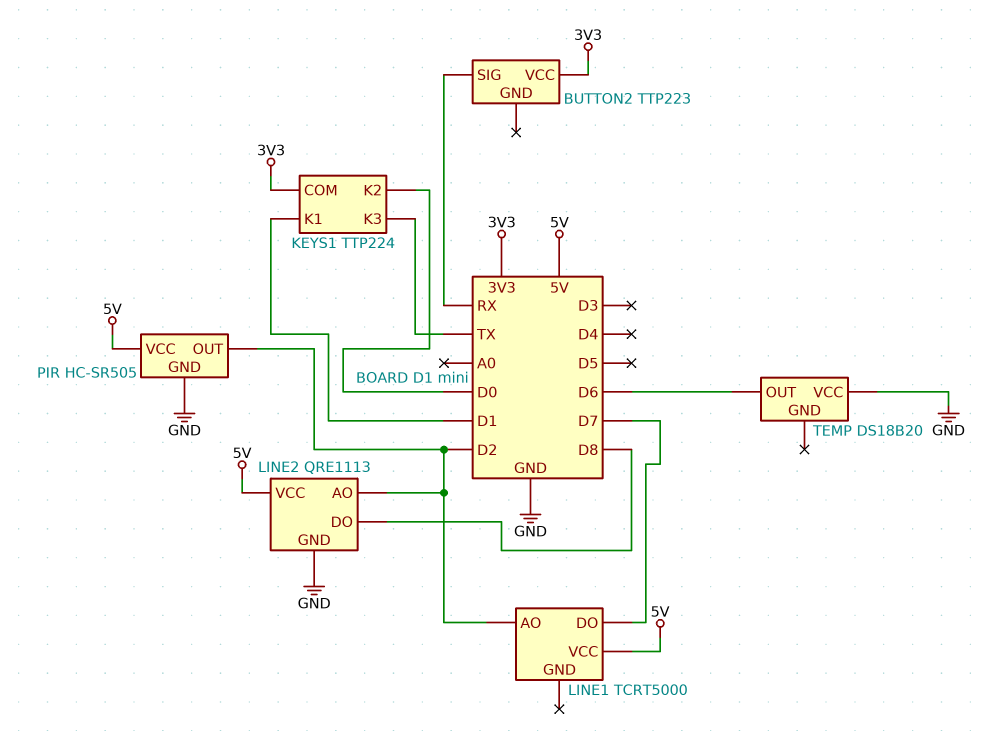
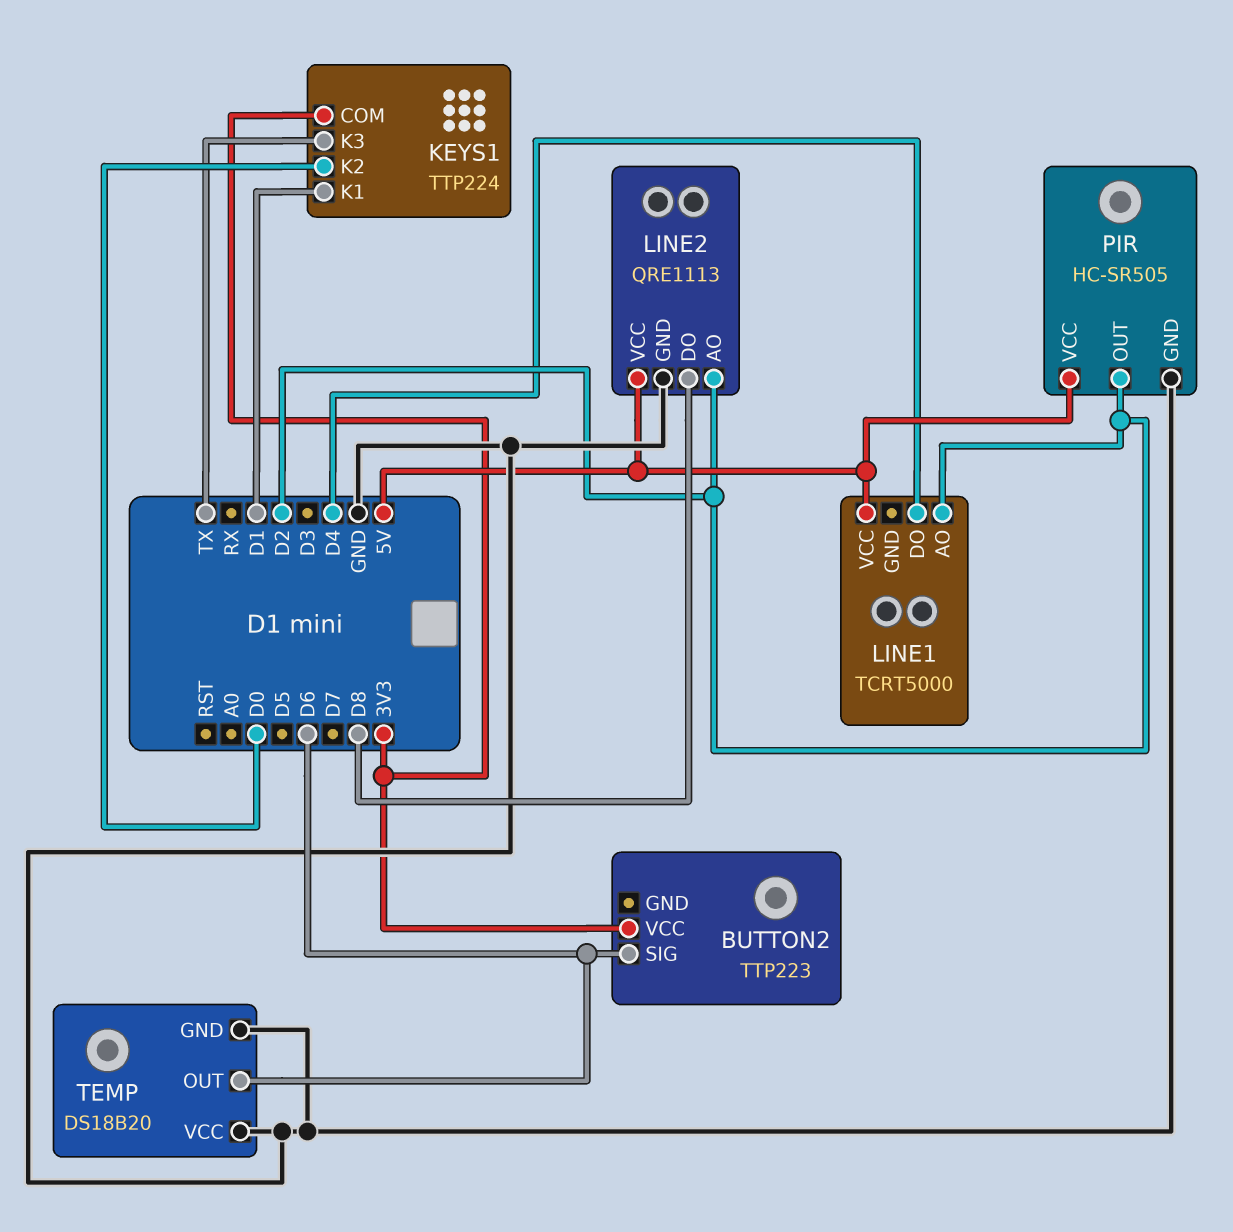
BUTTON2 pin SIG: RX -> D6
LINE1 pin DO: D7 -> D4
TEMP pin GND: none -> GND

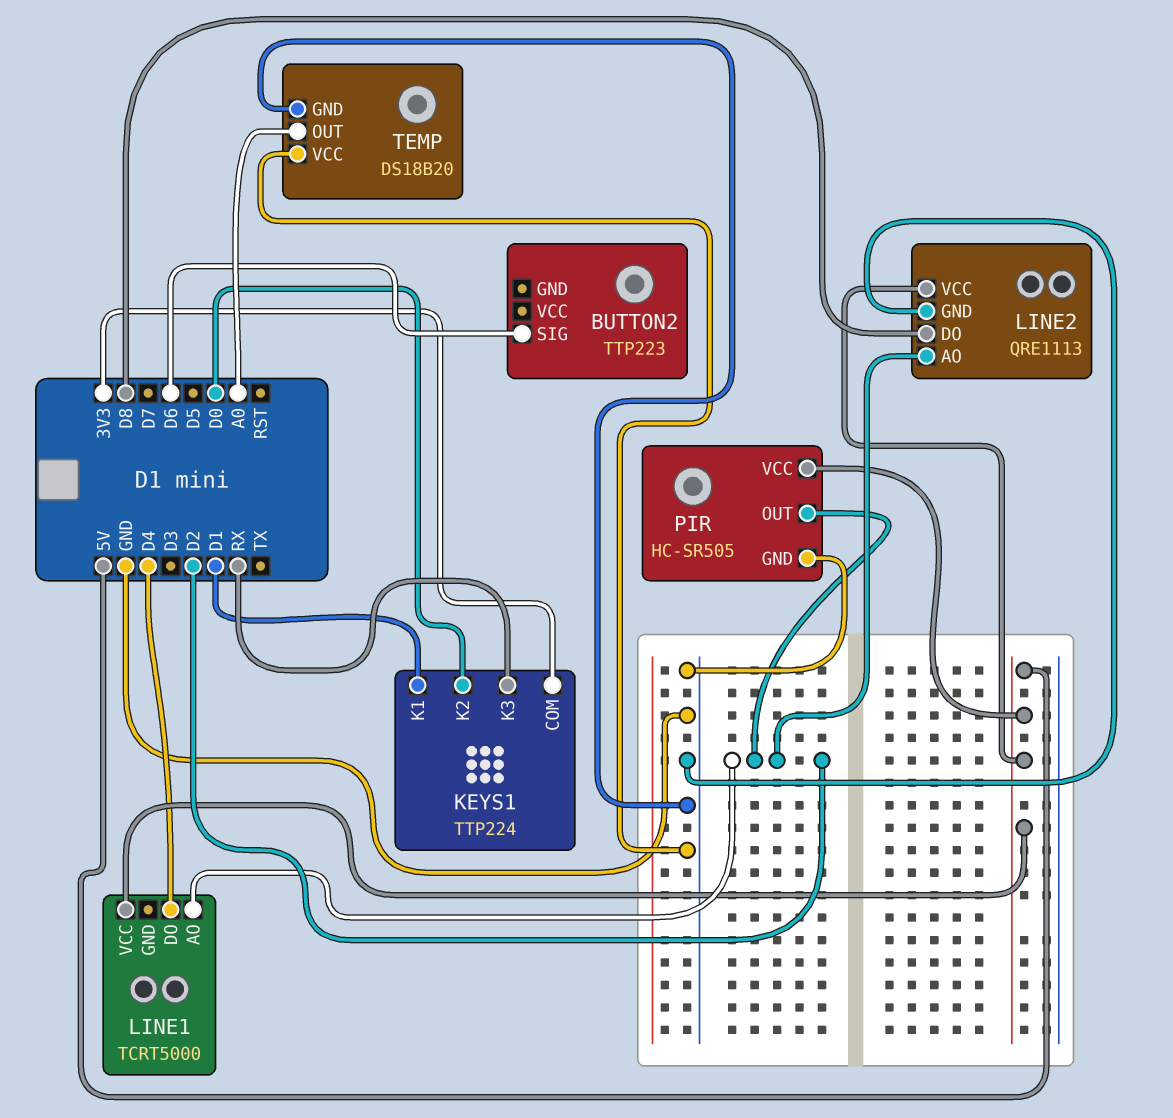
BUTTON2 pin VCC: 3V3 -> none
KEYS1 pin K3: TX -> RX
TEMP pin OUT: D6 -> A0

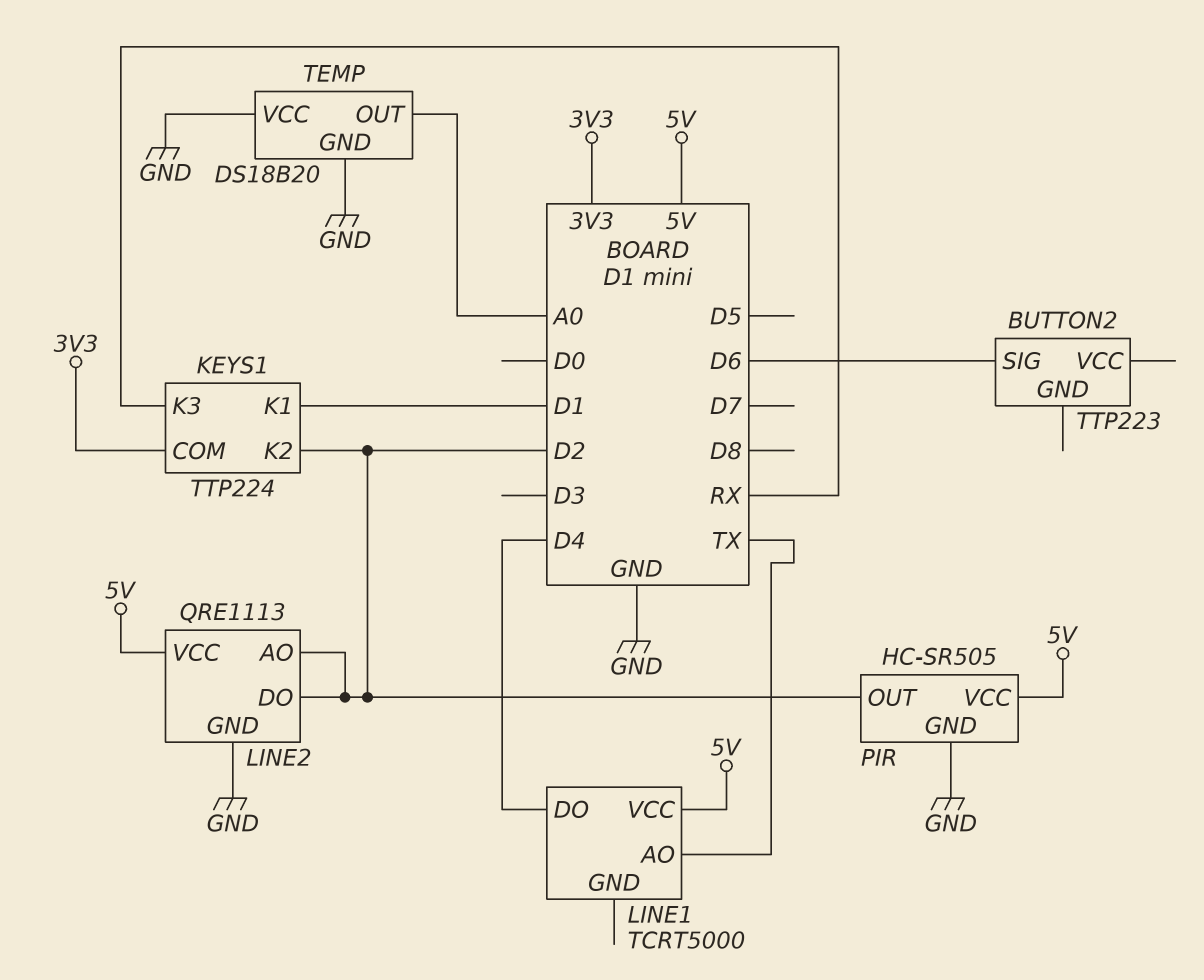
KEYS1 pin K2: D0 -> D2
LINE1 pin AO: D2 -> TX
LINE2 pin DO: D8 -> D2

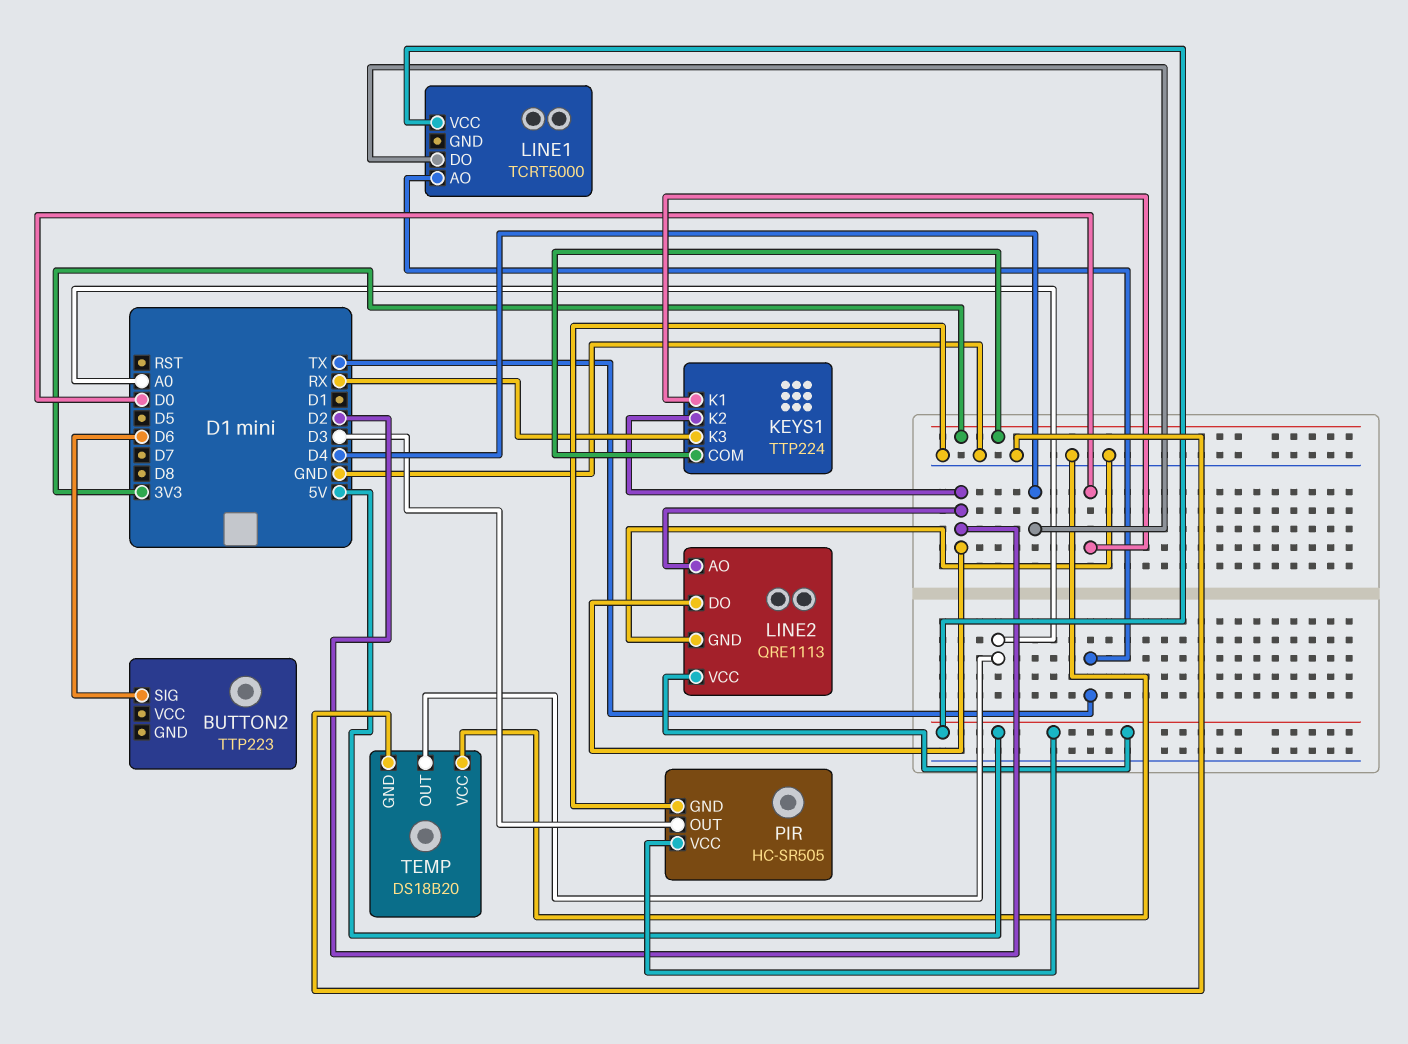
KEYS1 pin K1: D1 -> D0
PIR pin OUT: D2 -> D3

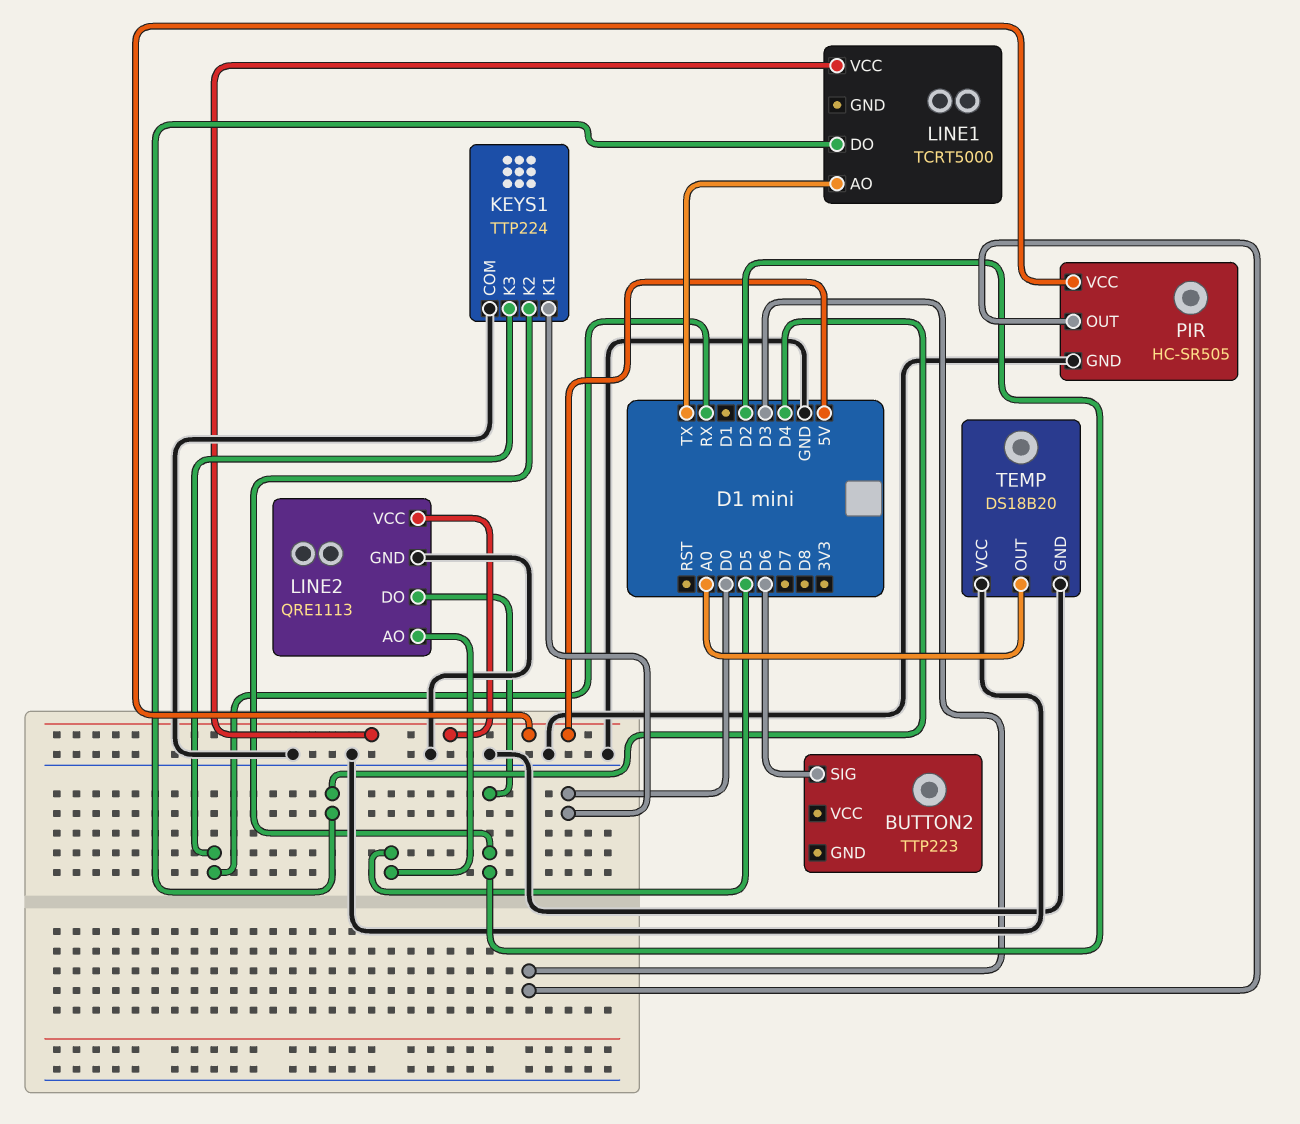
KEYS1 pin COM: 3V3 -> GND
LINE2 pin AO: D2 -> D5

